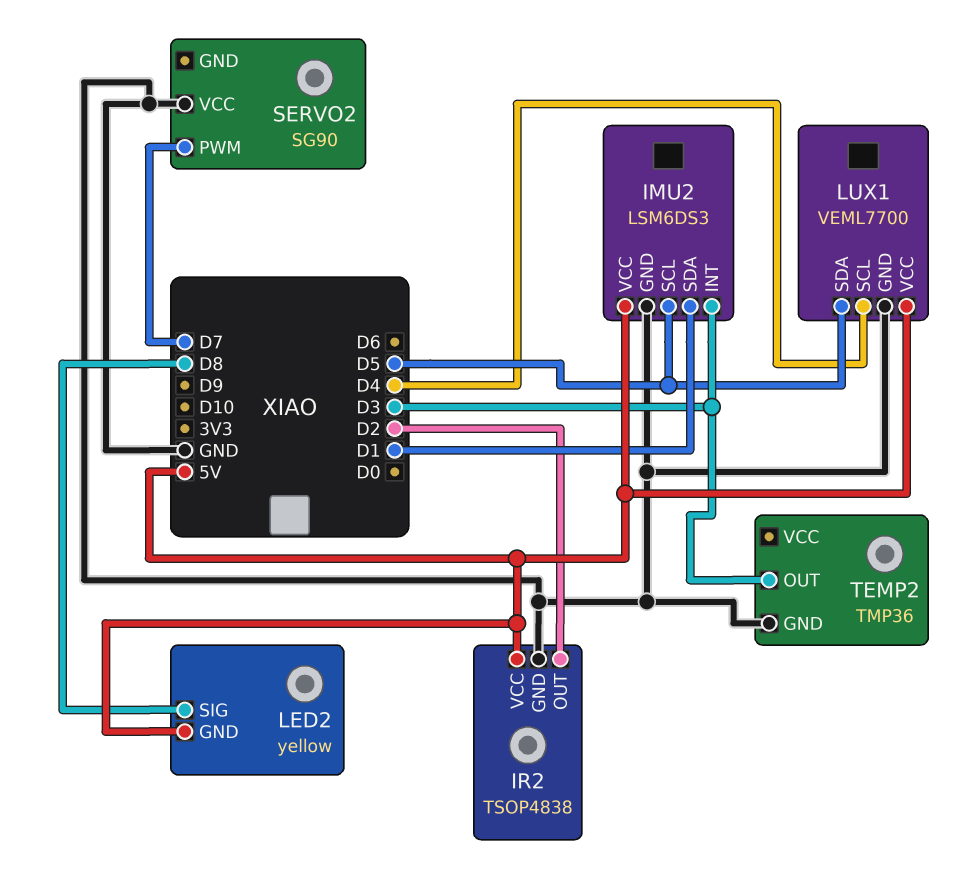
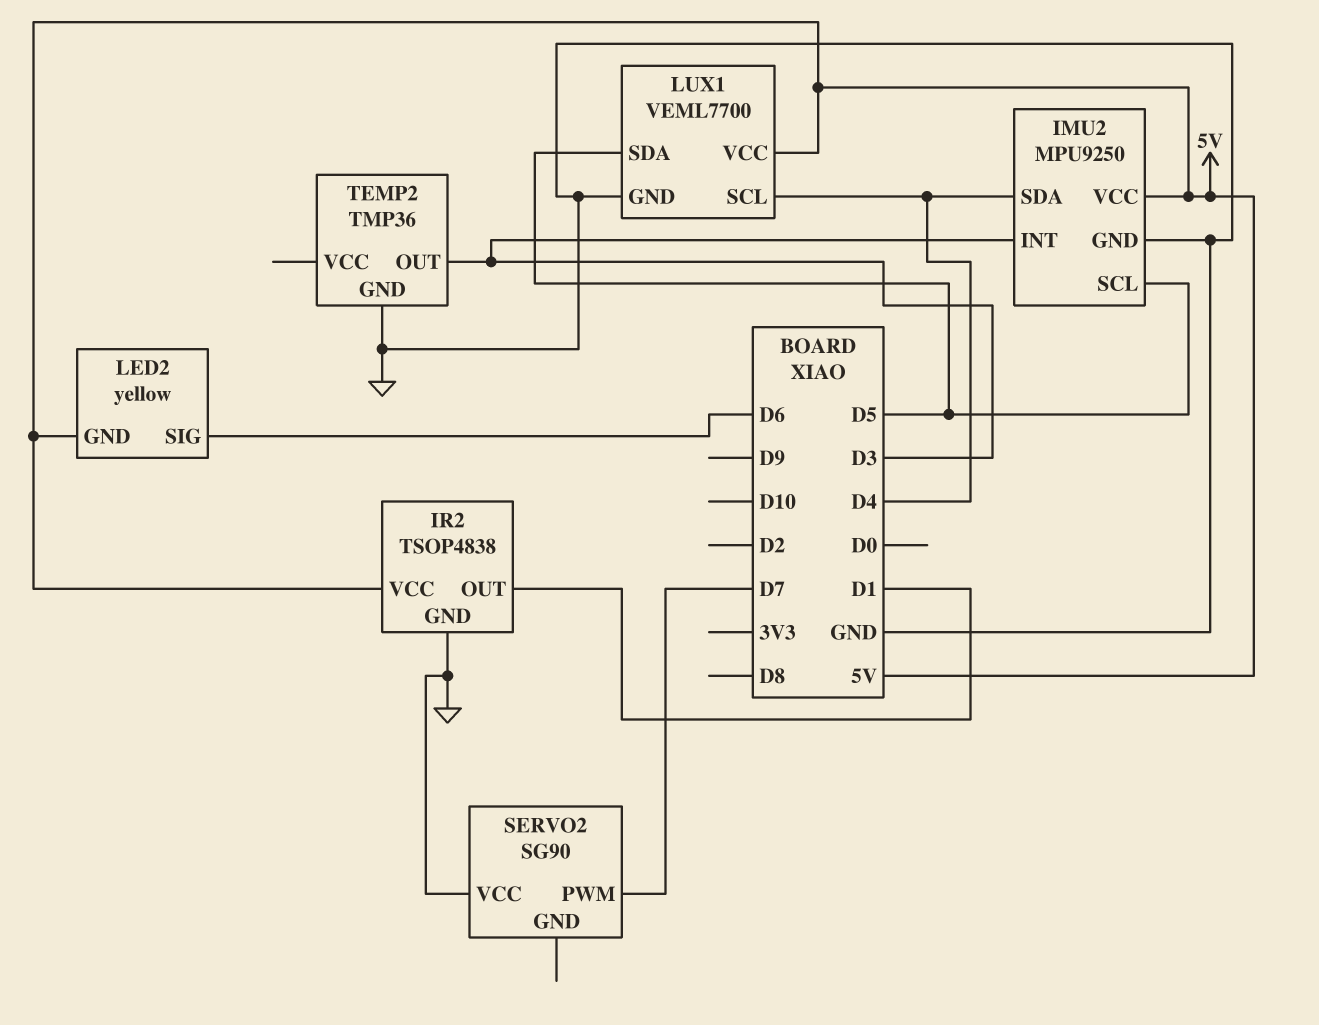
IMU2: LSM6DS3 -> MPU9250
IMU2 pin SDA: D1 -> D4
IR2 pin OUT: D2 -> D1
LED2 pin SIG: D8 -> D6

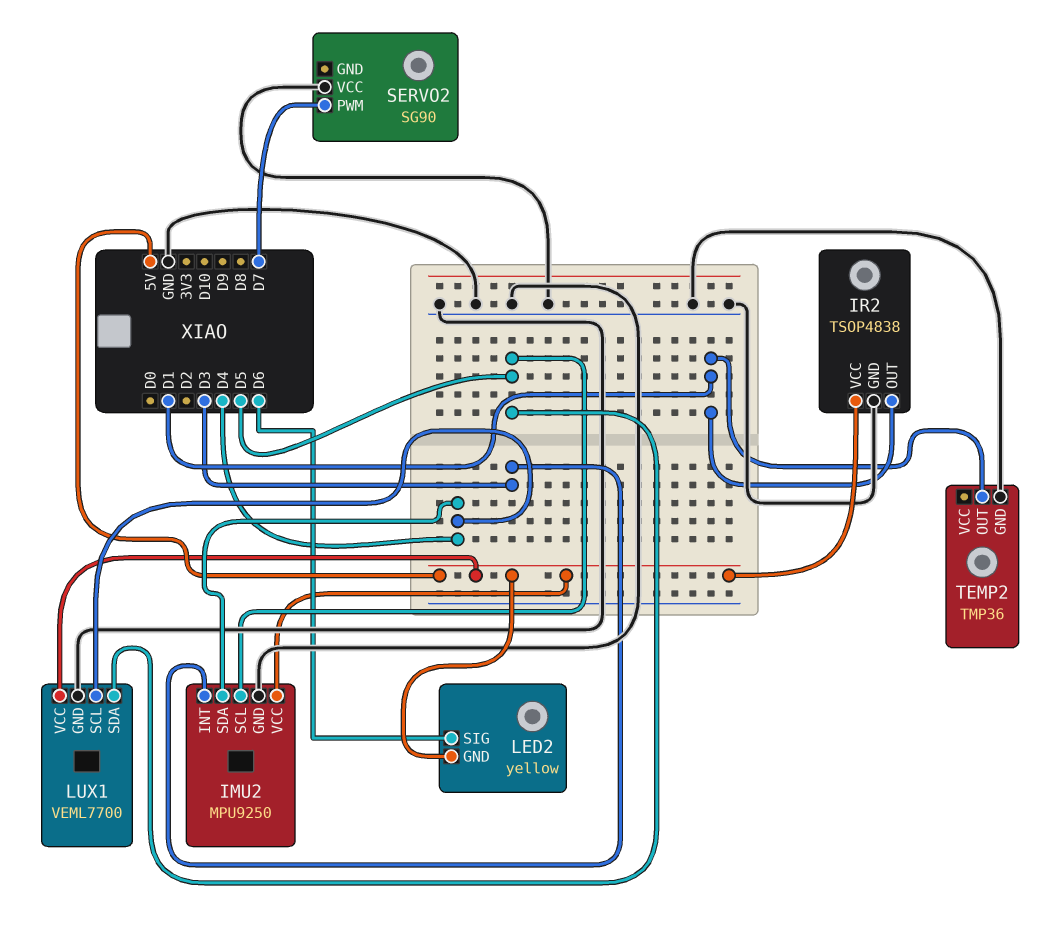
TEMP2 pin OUT: D3 -> D1

